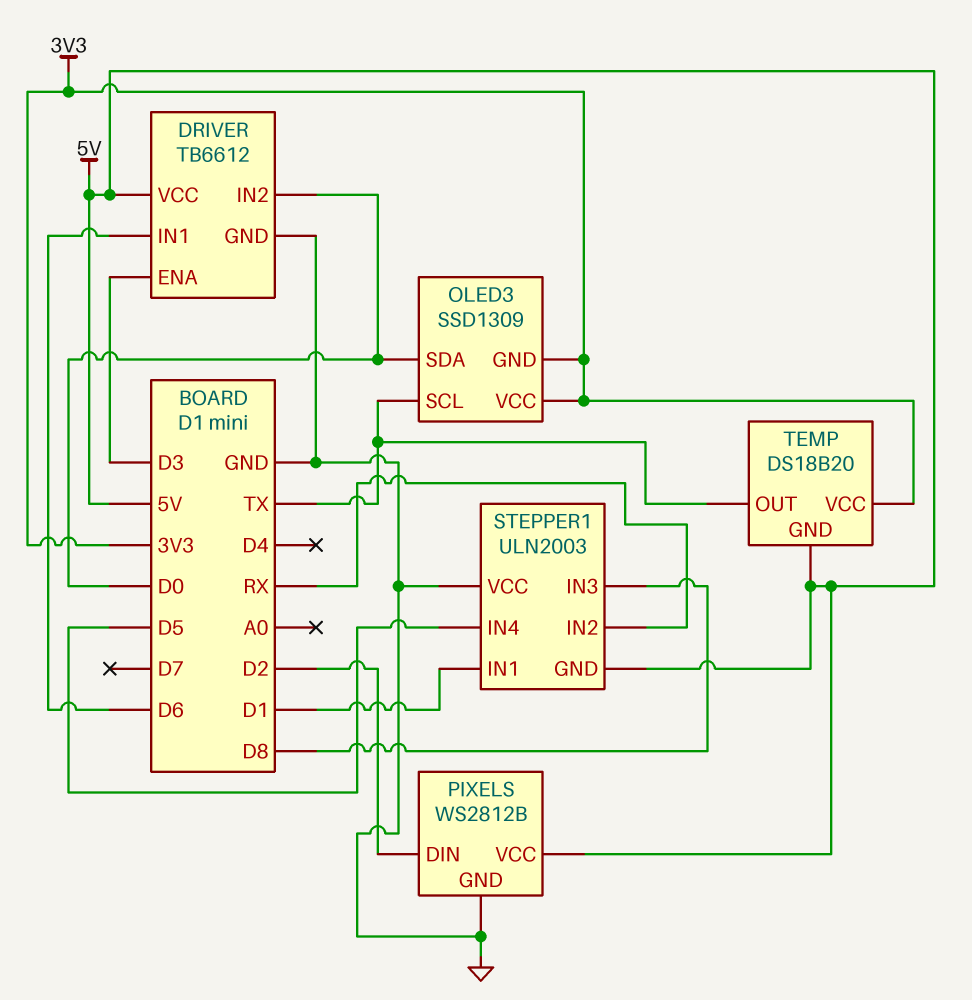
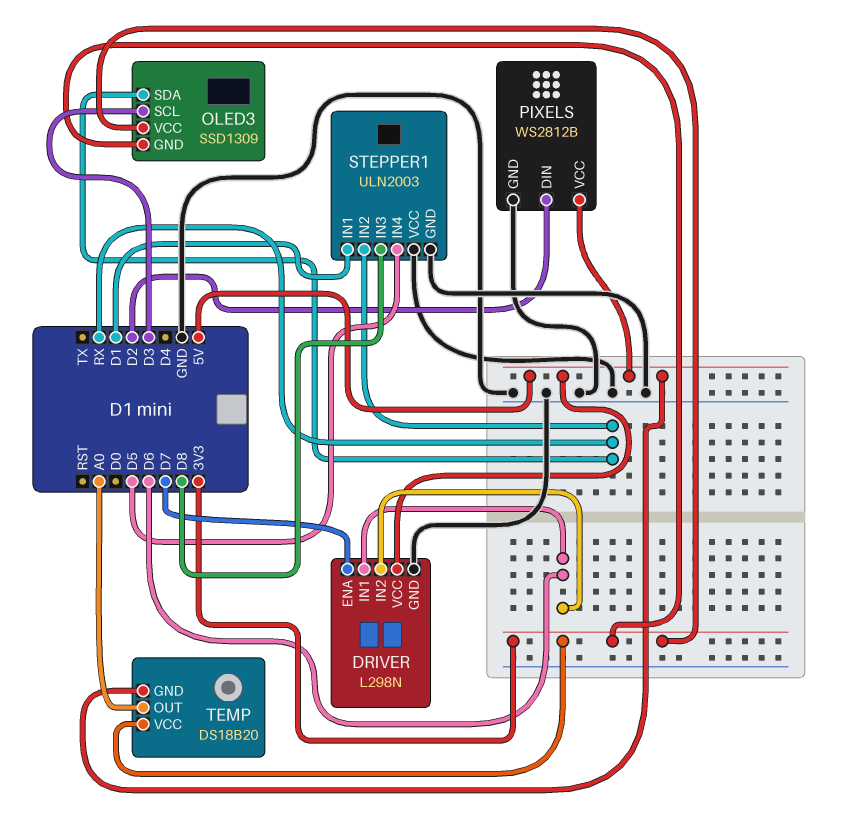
DRIVER: TB6612 -> L298N
DRIVER pin ENA: D3 -> D7
DRIVER pin IN2: D0 -> D6
OLED3 pin SCL: TX -> D3
OLED3 pin SDA: D0 -> RX
STEPPER1 pin GND: 5V -> GND
TEMP pin OUT: TX -> A0

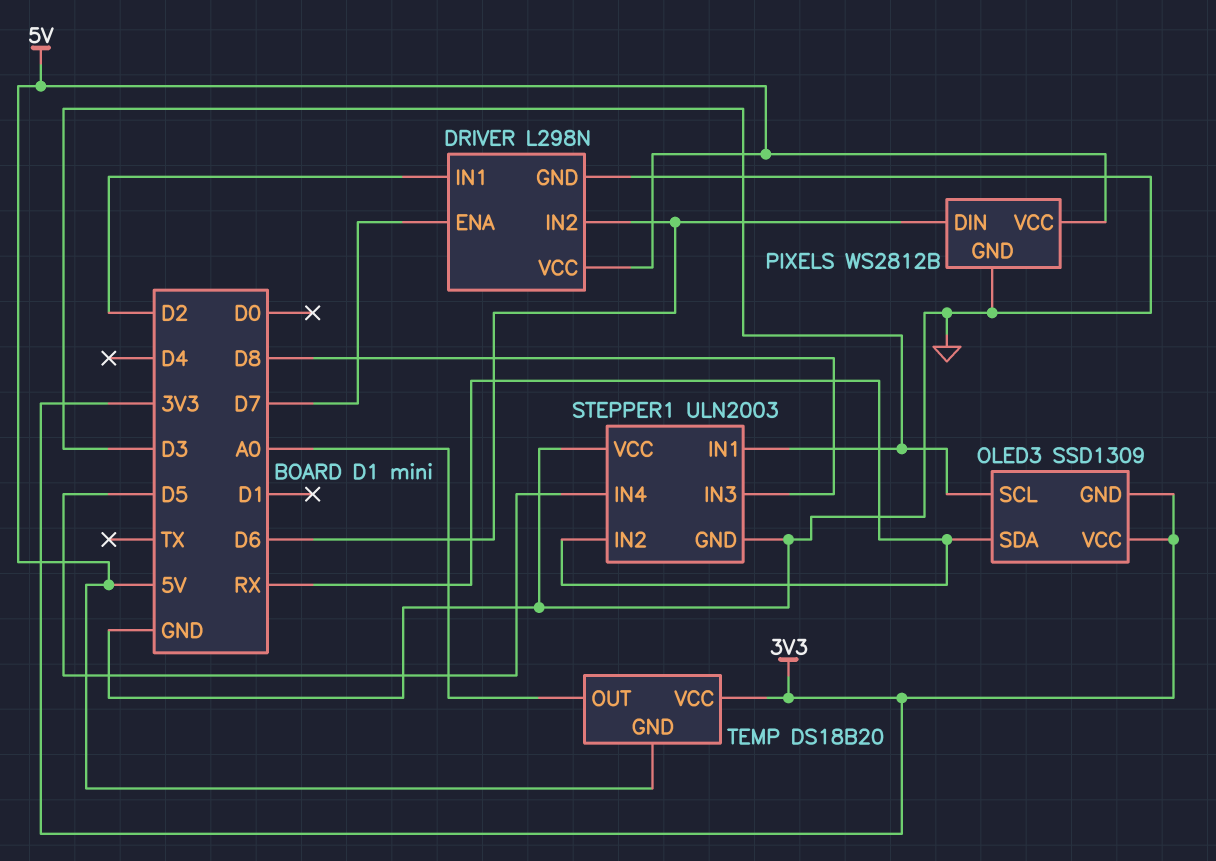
DRIVER pin IN1: D6 -> D2
PIXELS pin DIN: D2 -> D6
STEPPER1 pin IN1: D1 -> D3

